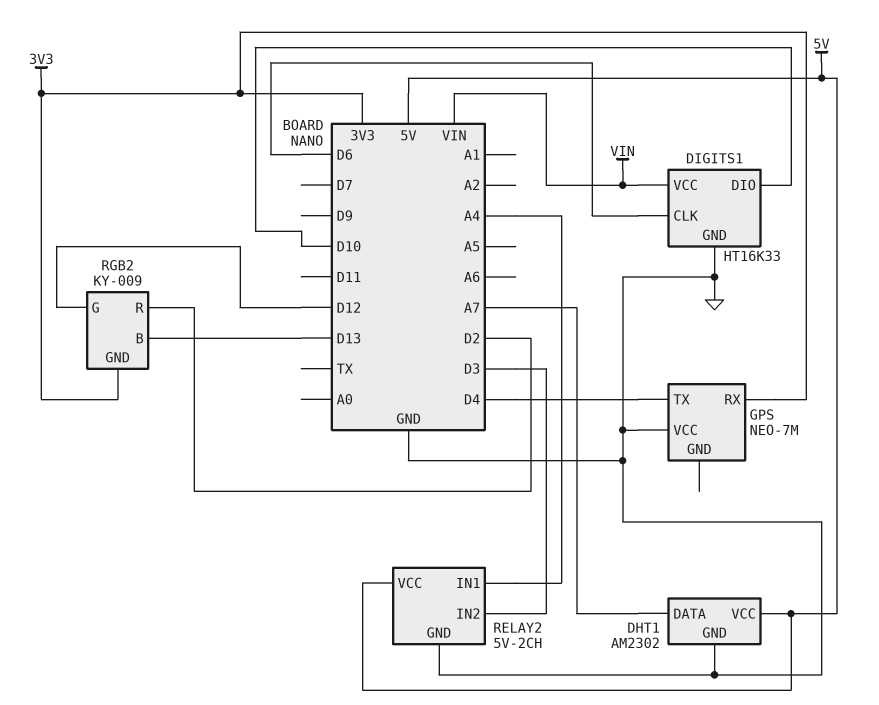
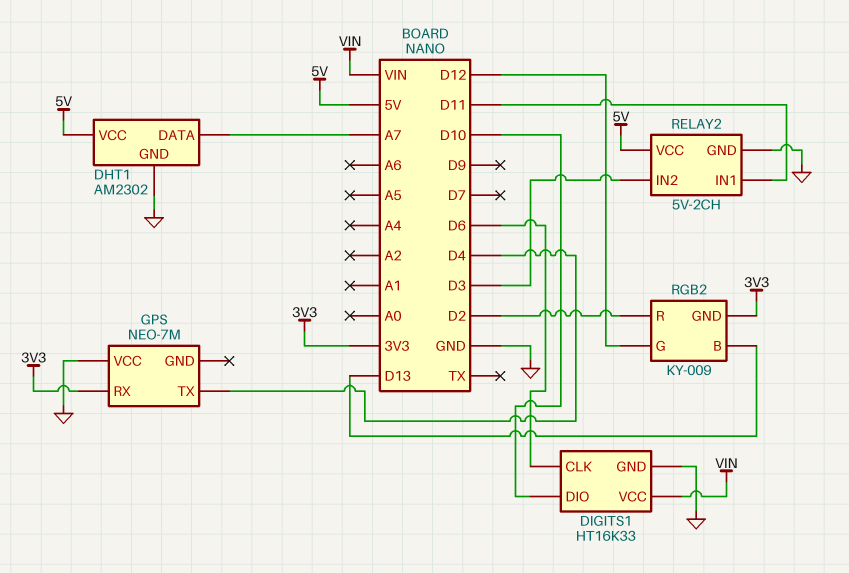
RELAY2 pin IN1: A4 -> D11

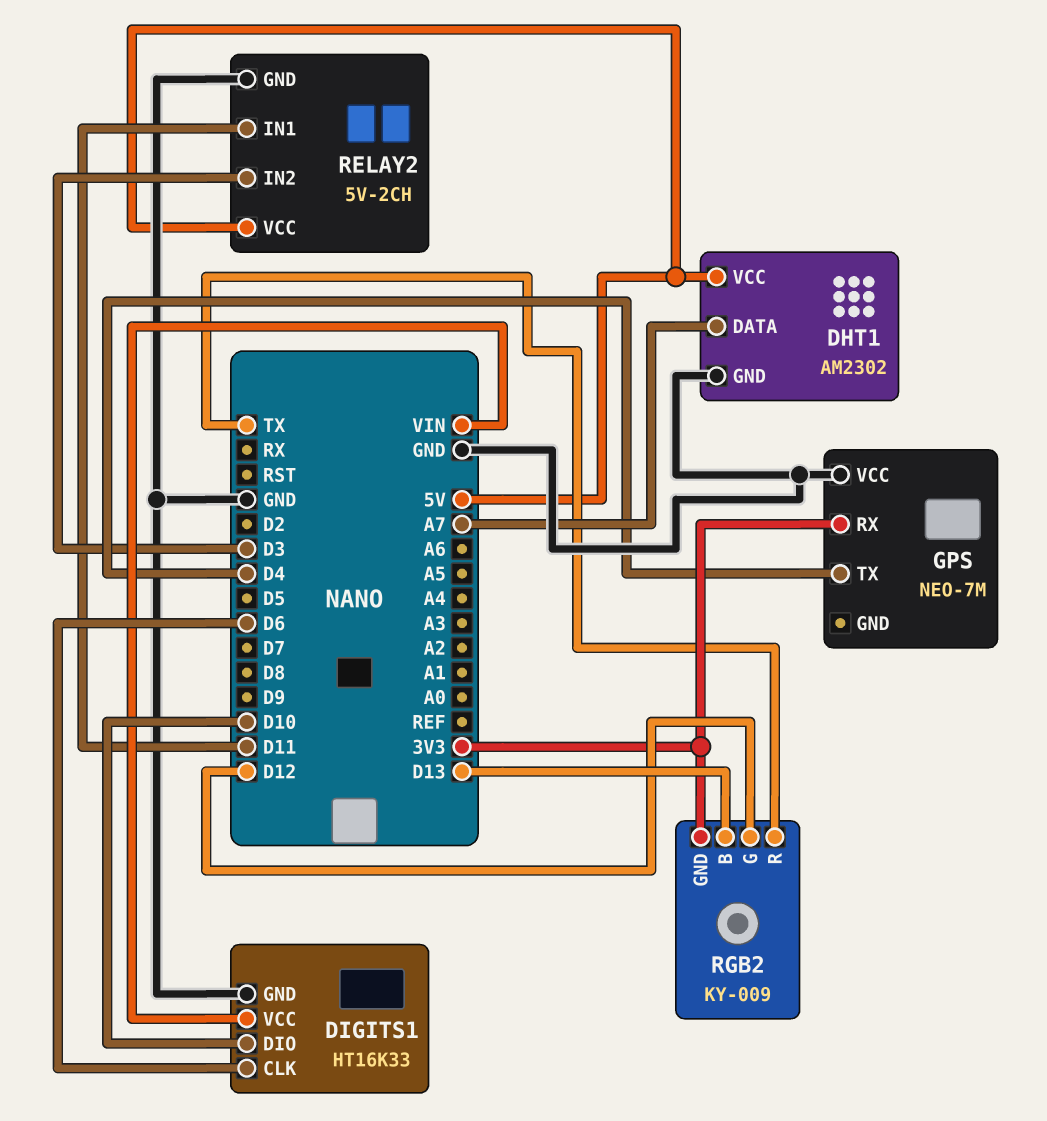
RGB2 pin R: D2 -> TX

